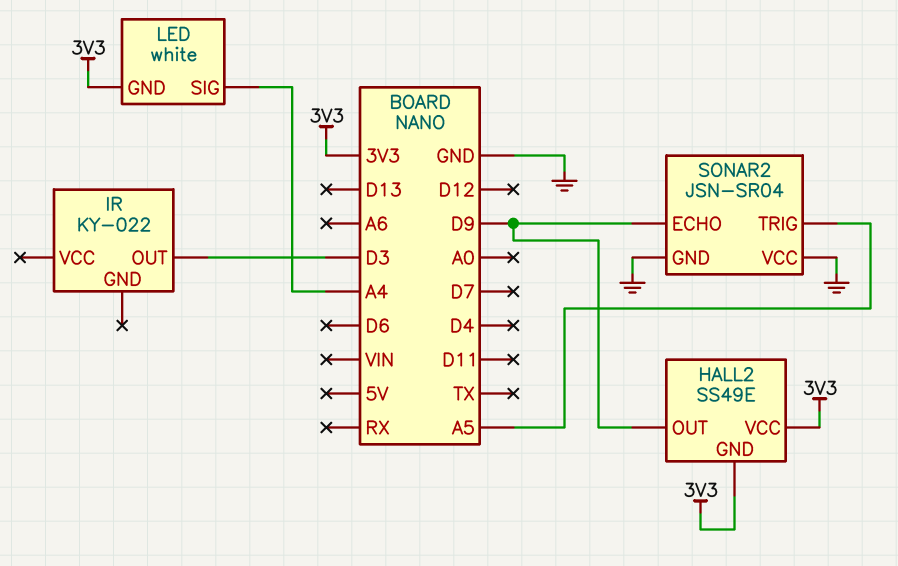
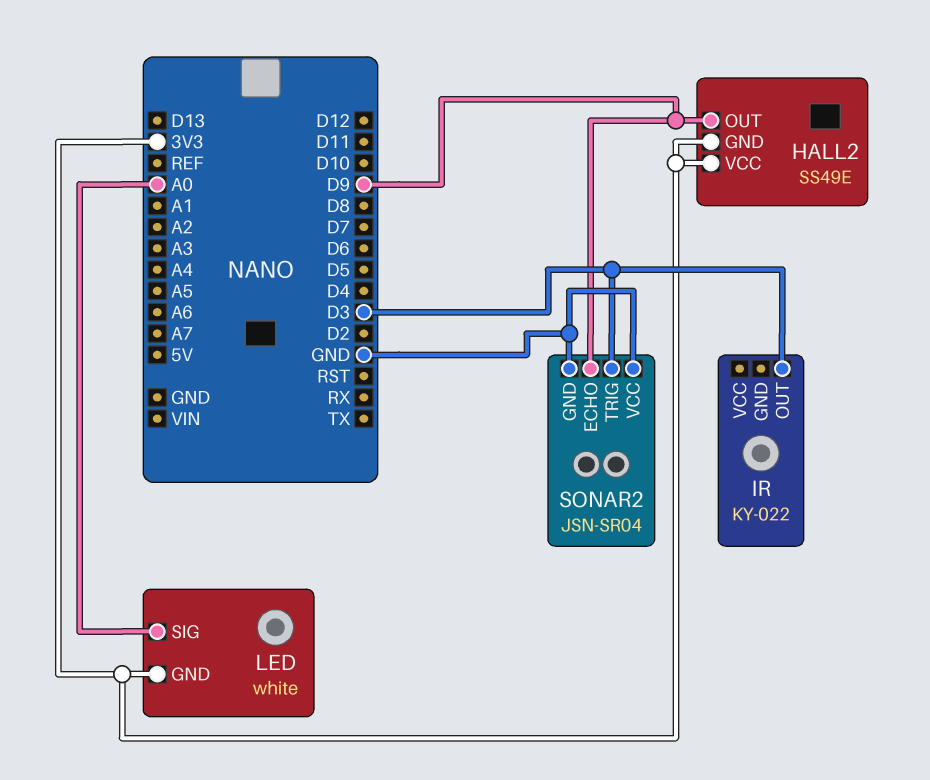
LED pin SIG: A4 -> A0
SONAR2 pin TRIG: A5 -> D3

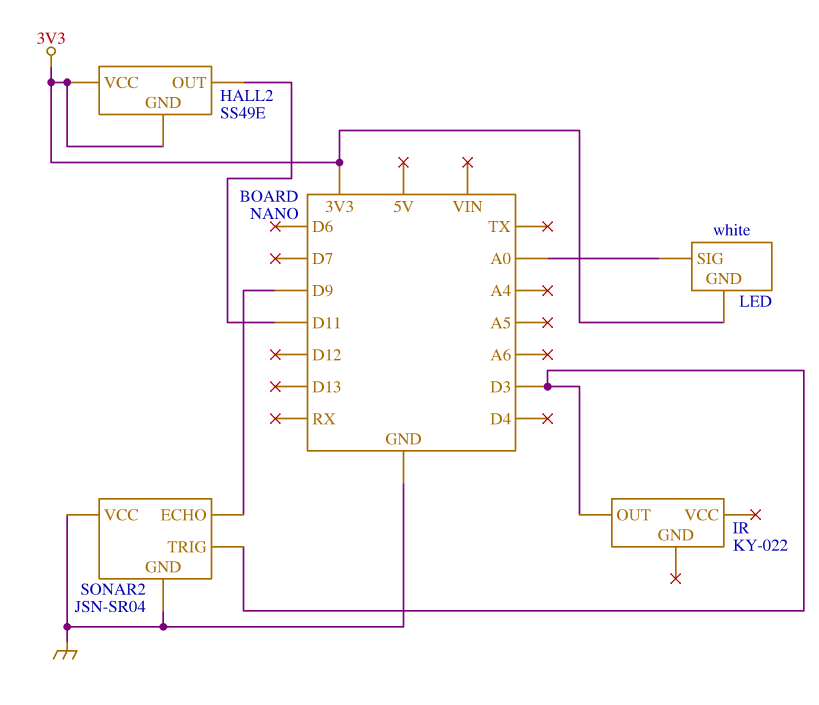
HALL2 pin OUT: D9 -> D11

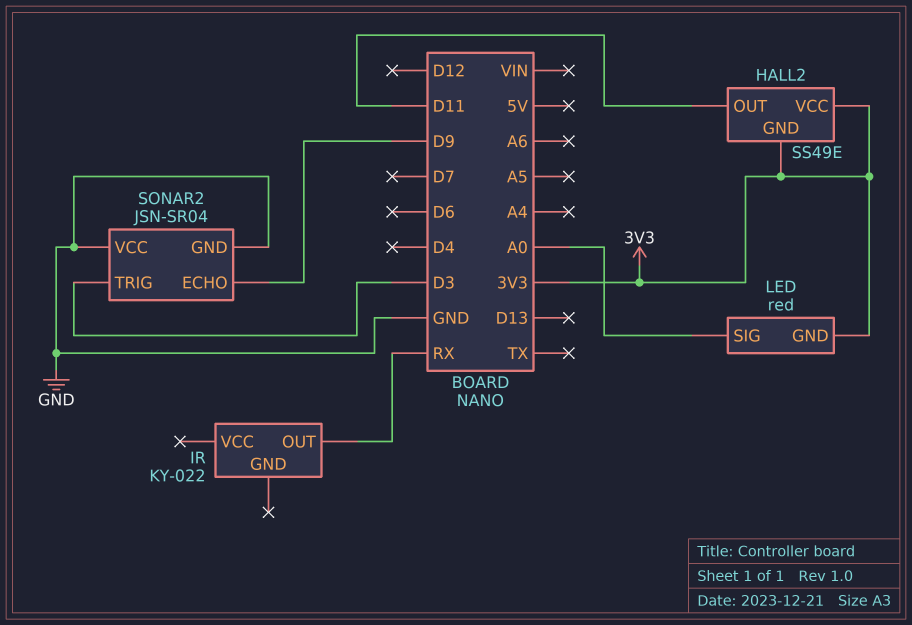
IR pin OUT: D3 -> RX
LED: white -> red

